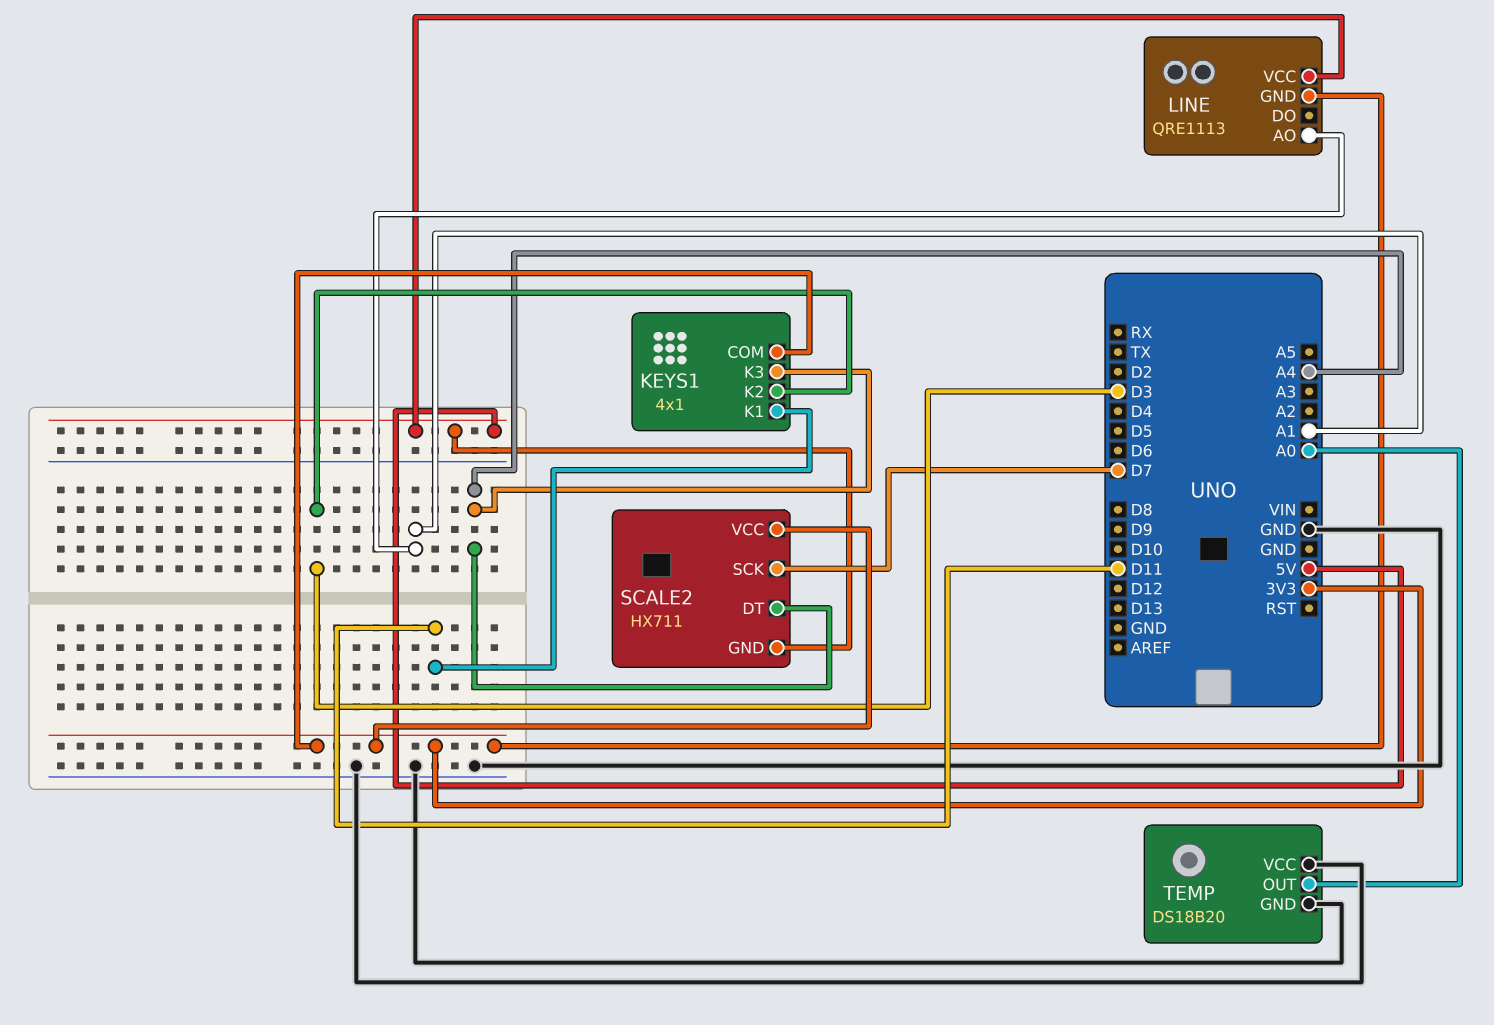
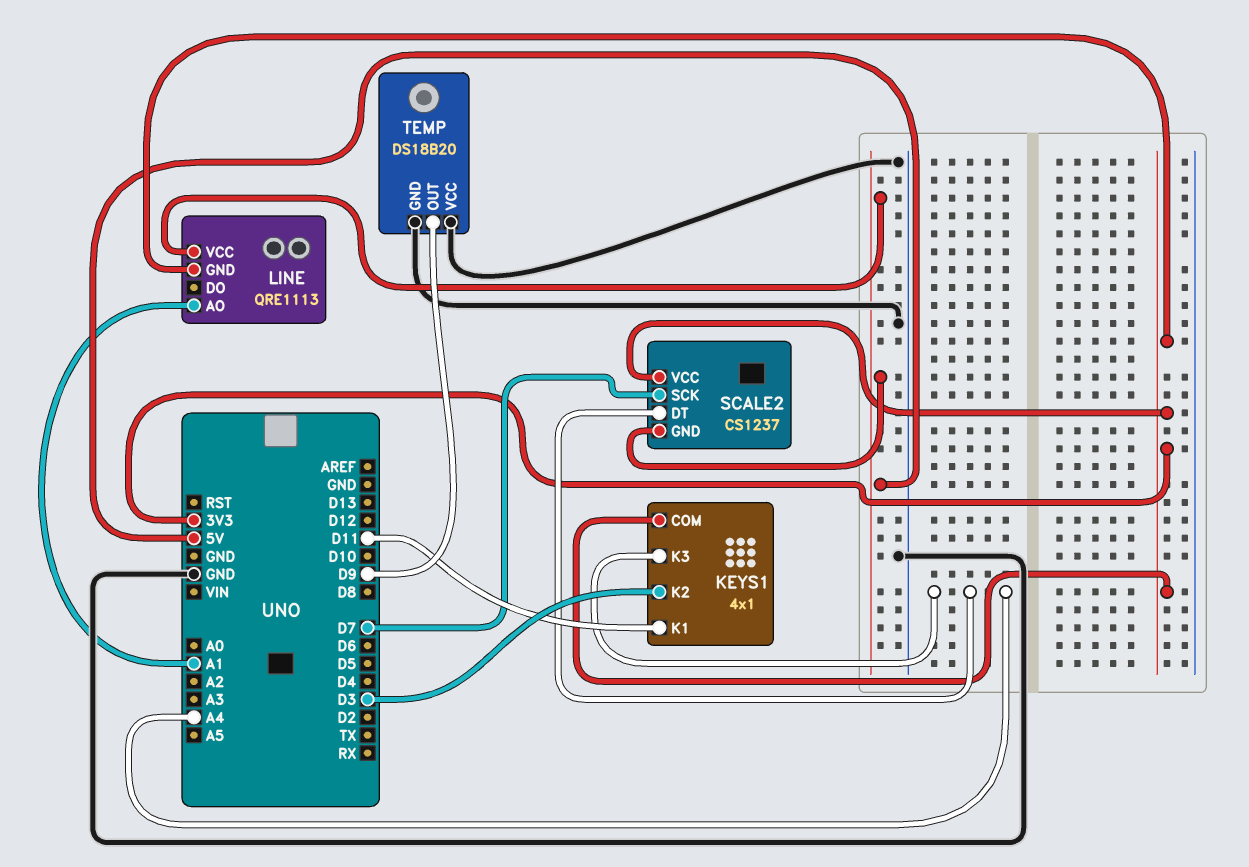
SCALE2: HX711 -> CS1237
TEMP pin OUT: A0 -> D9

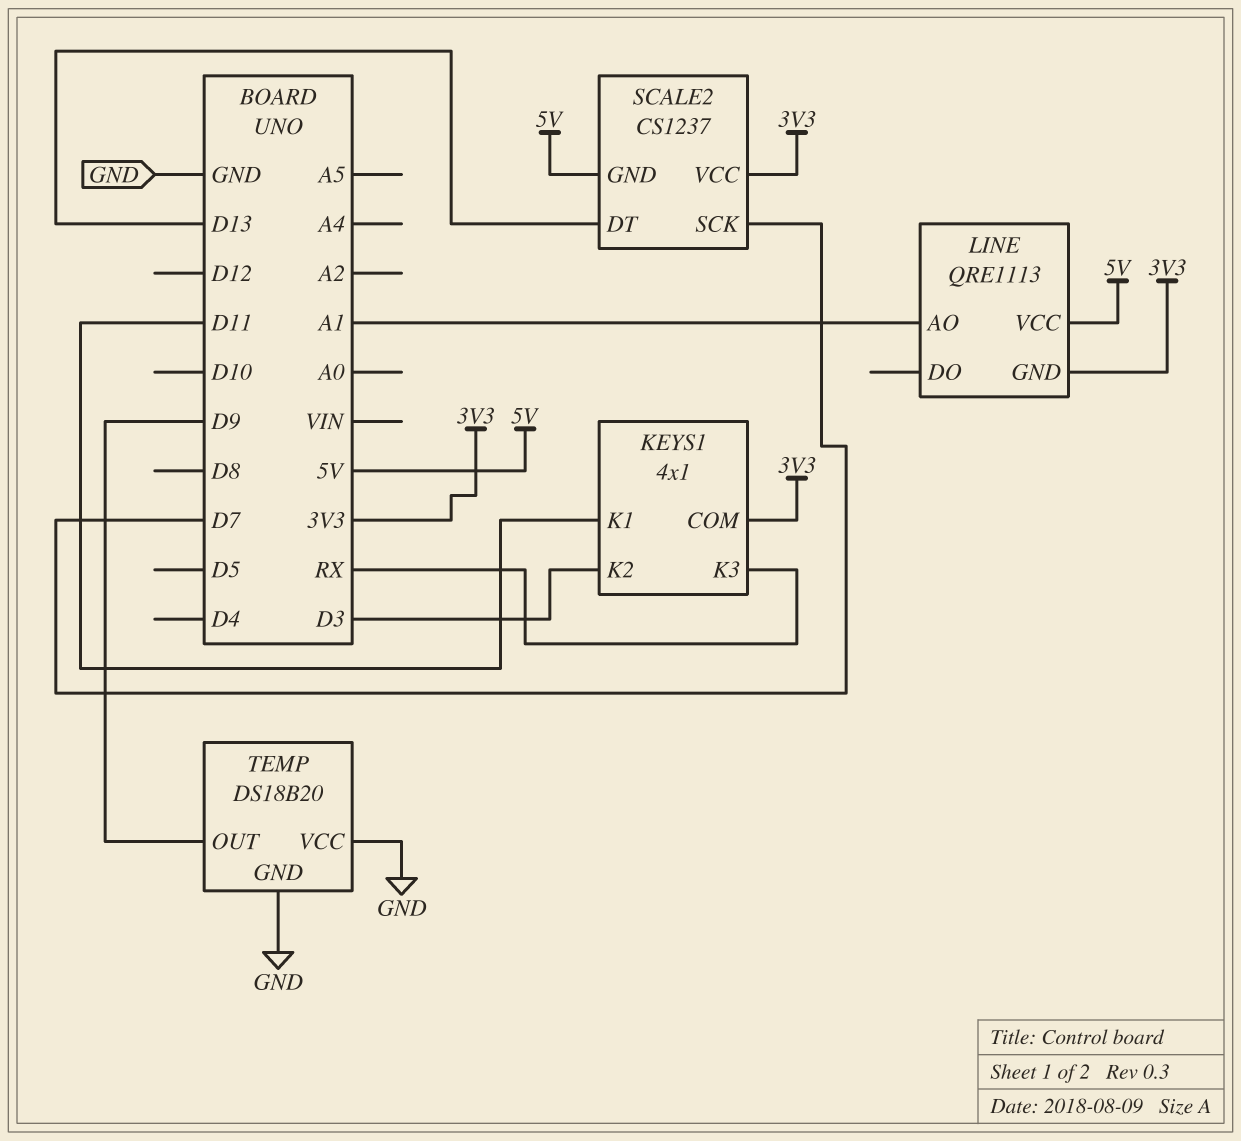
KEYS1 pin K3: A4 -> RX
SCALE2 pin DT: A4 -> D13

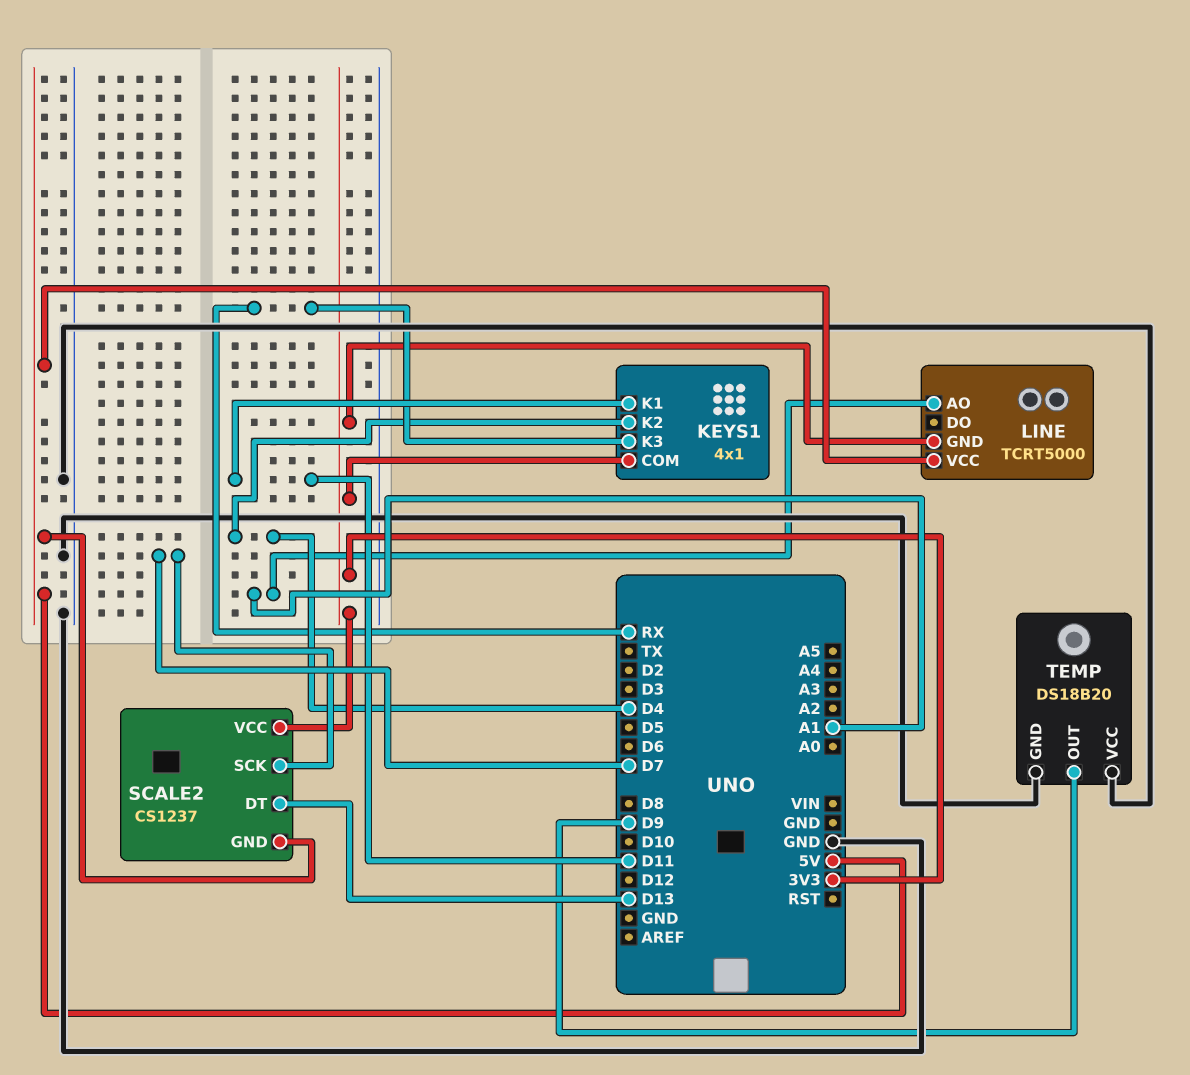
KEYS1 pin K2: D3 -> D4
LINE: QRE1113 -> TCRT5000

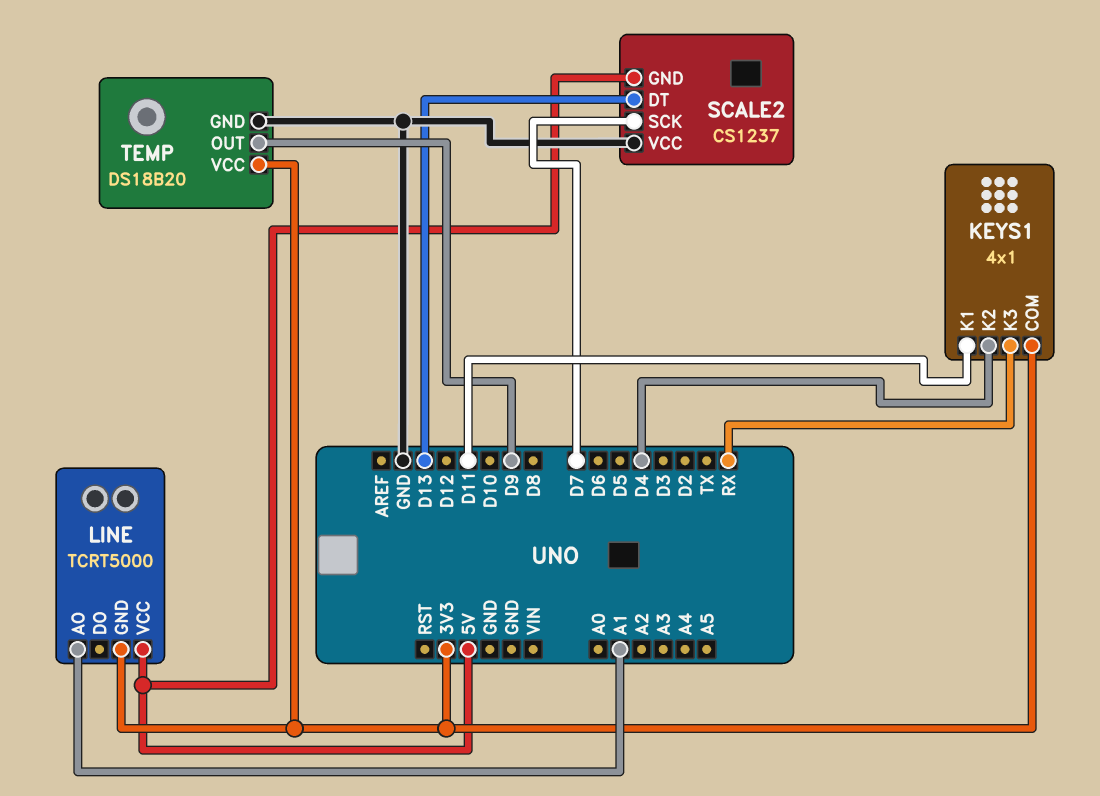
SCALE2 pin VCC: 3V3 -> GND
TEMP pin VCC: GND -> 3V3

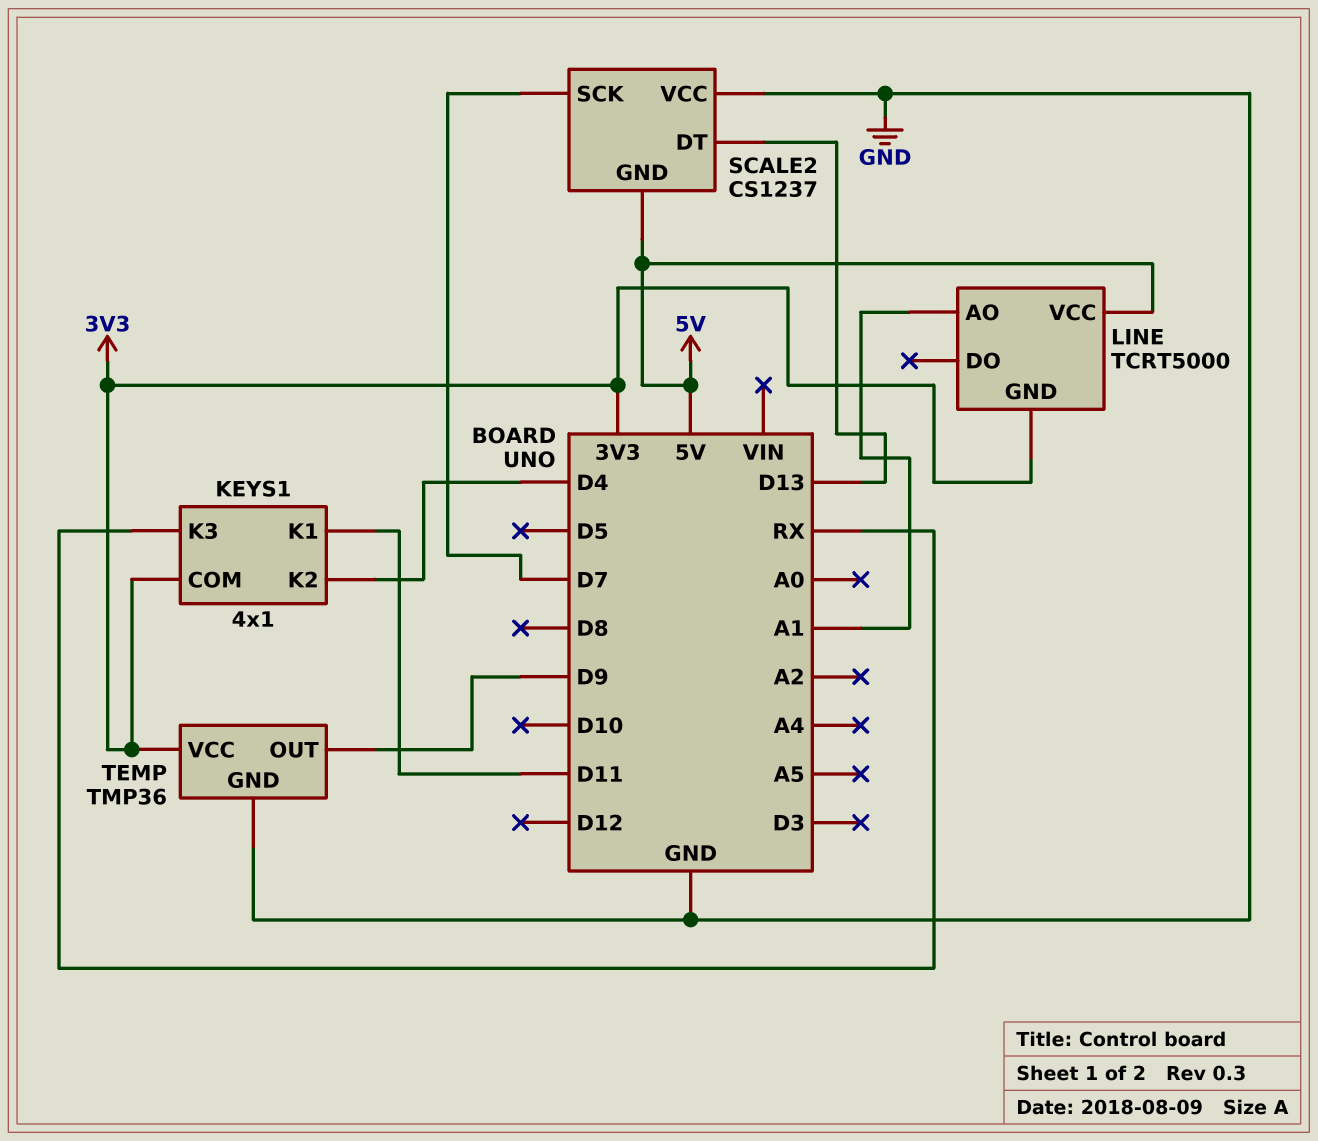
TEMP: DS18B20 -> TMP36

